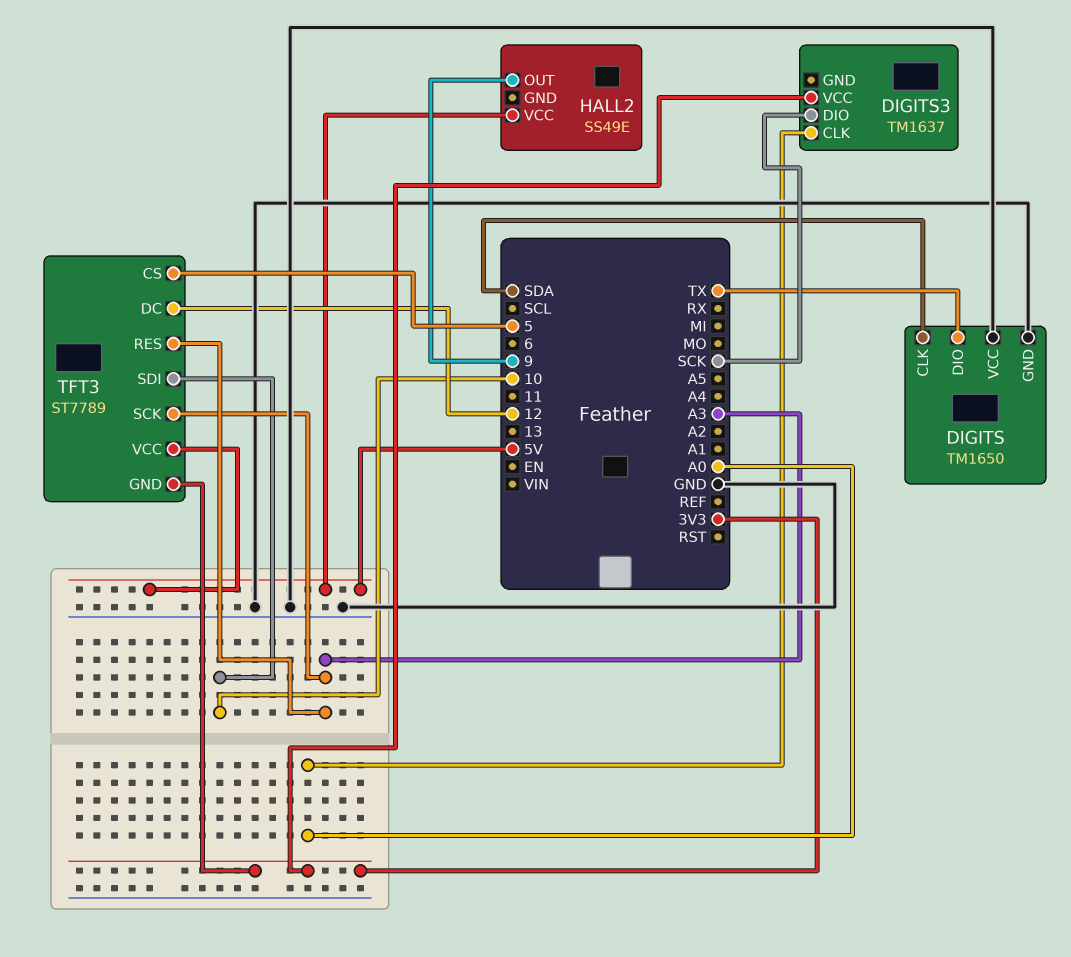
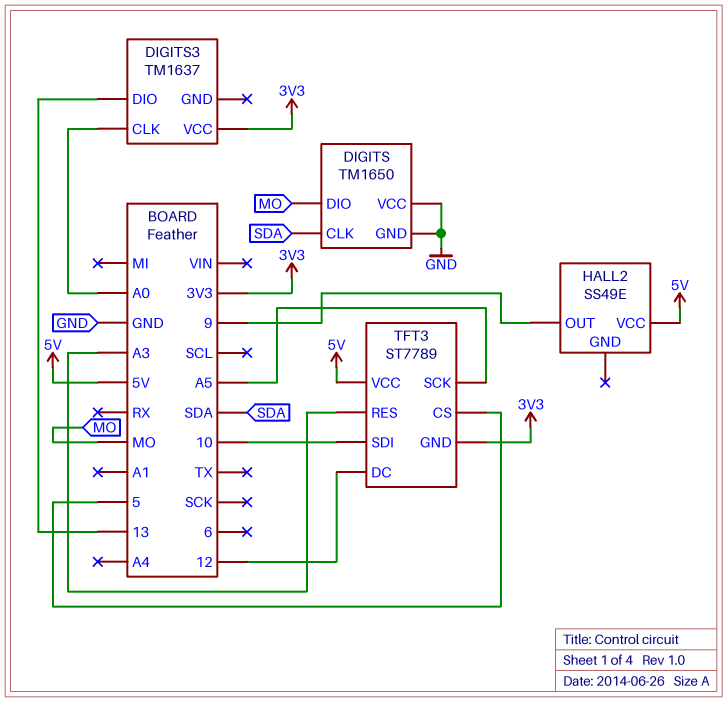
DIGITS pin DIO: TX -> MO
DIGITS3 pin DIO: SCK -> 13
TFT3 pin SCK: A3 -> A5

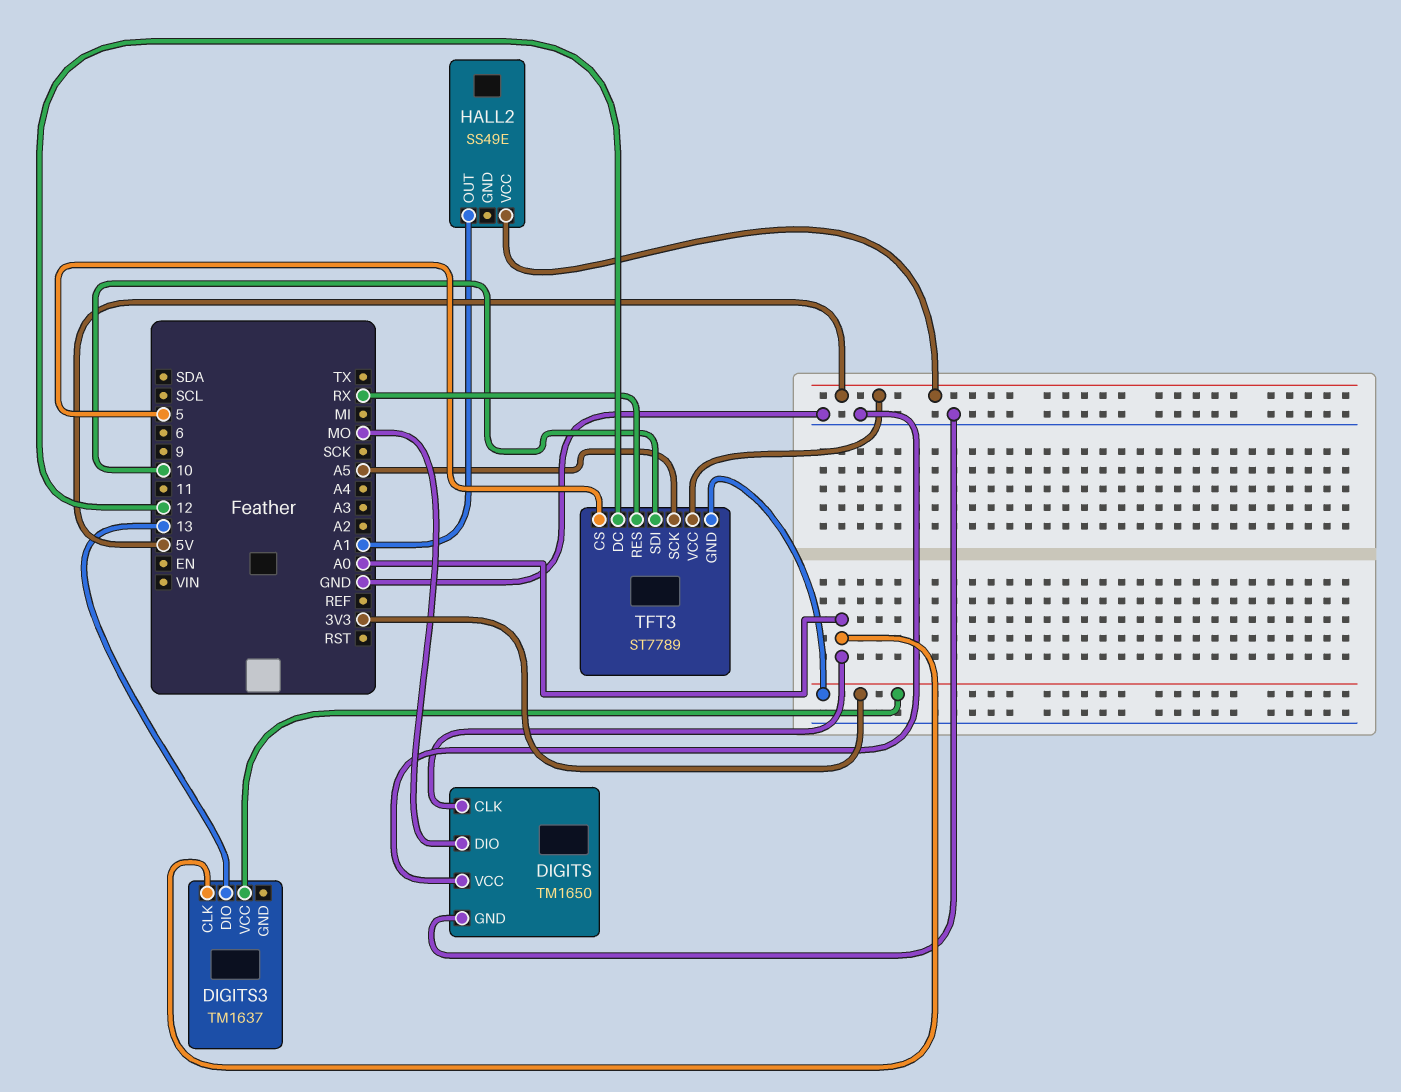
DIGITS pin CLK: SDA -> A0
HALL2 pin OUT: 9 -> A1
TFT3 pin RES: A3 -> RX

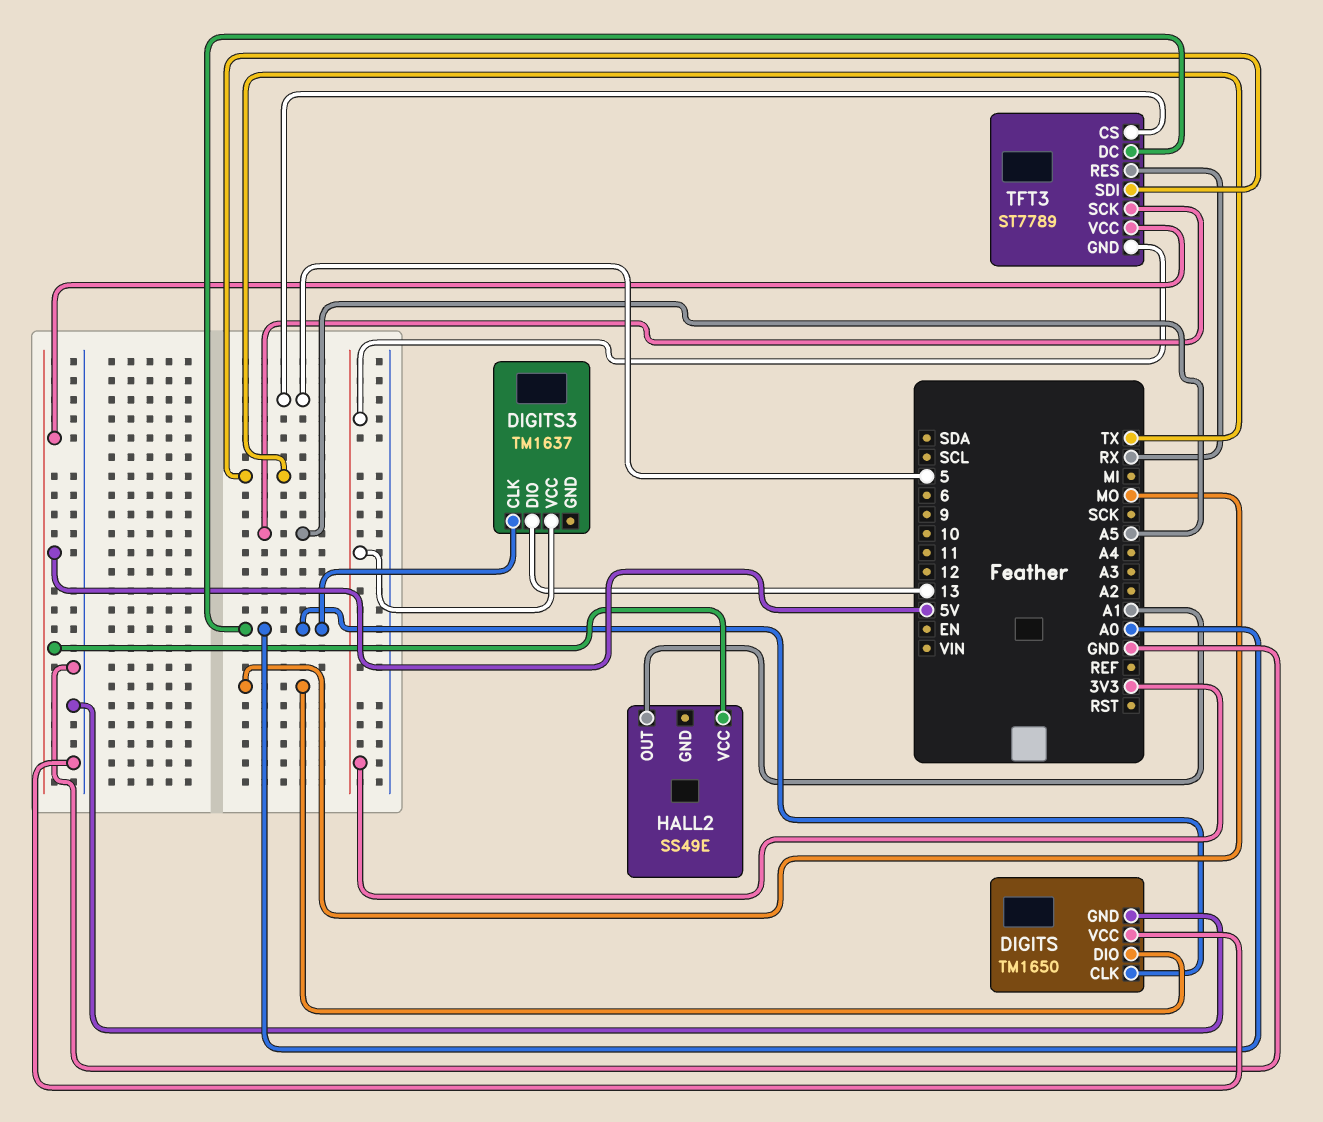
TFT3 pin DC: 12 -> A0
TFT3 pin SDI: 10 -> TX

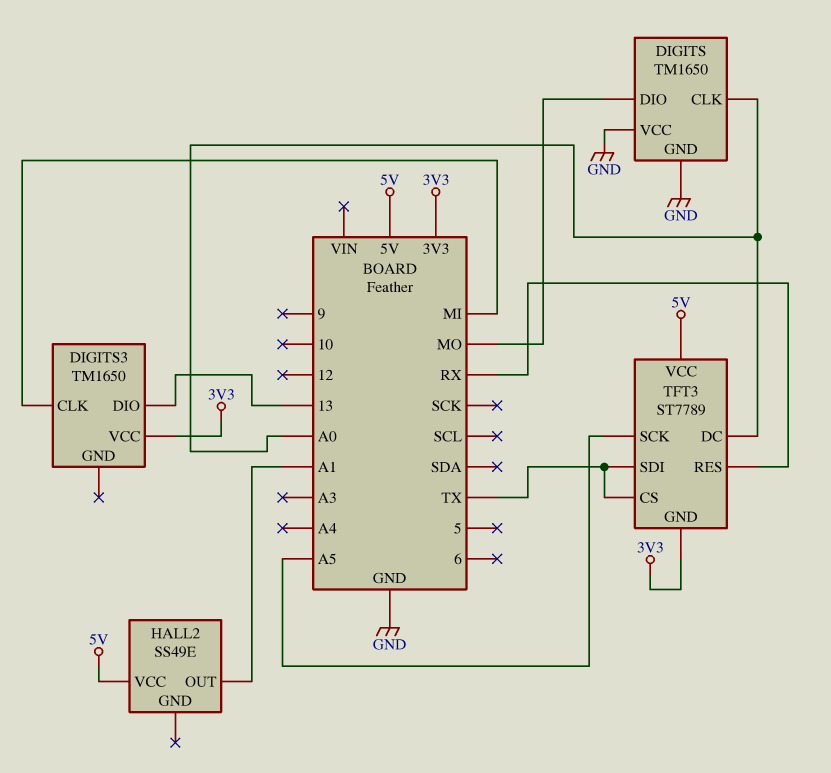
DIGITS3: TM1637 -> TM1650
DIGITS3 pin CLK: A0 -> MI
TFT3 pin CS: 5 -> TX

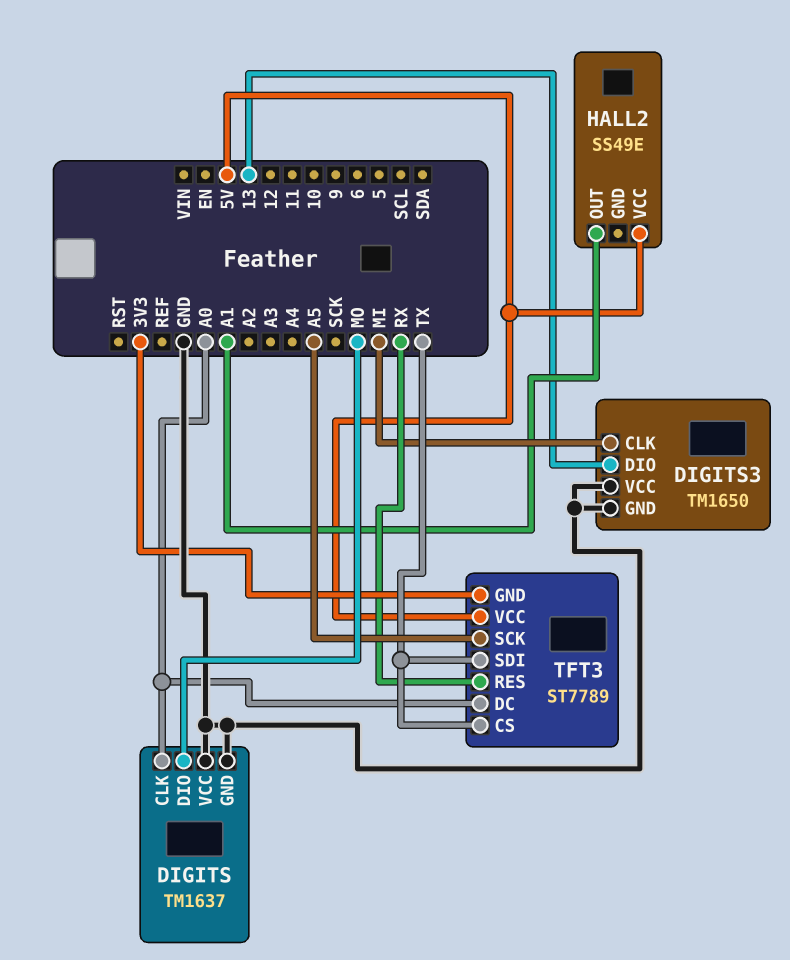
DIGITS: TM1650 -> TM1637
DIGITS3 pin GND: none -> GND
DIGITS3 pin VCC: 3V3 -> GND

